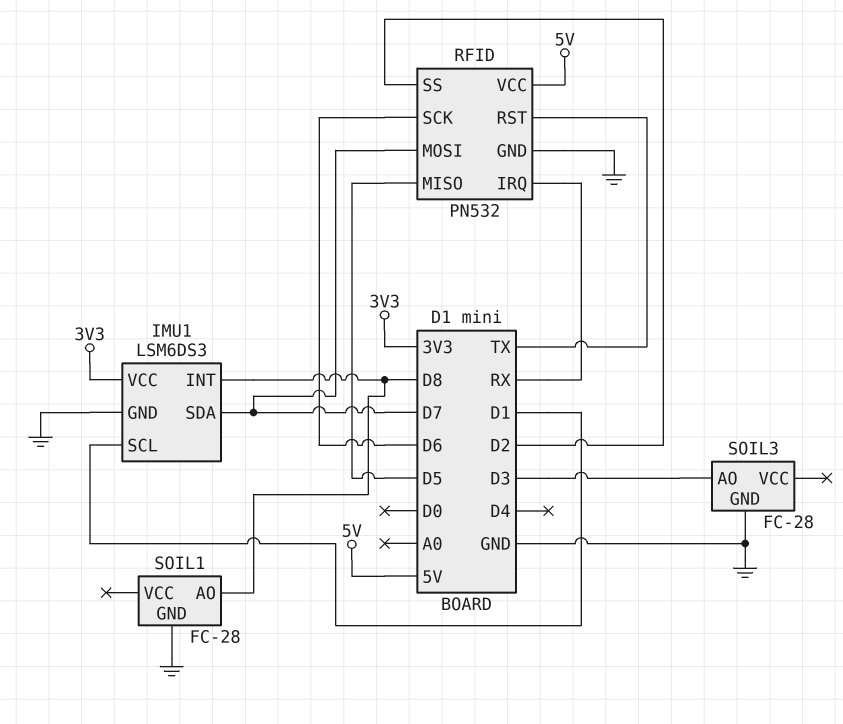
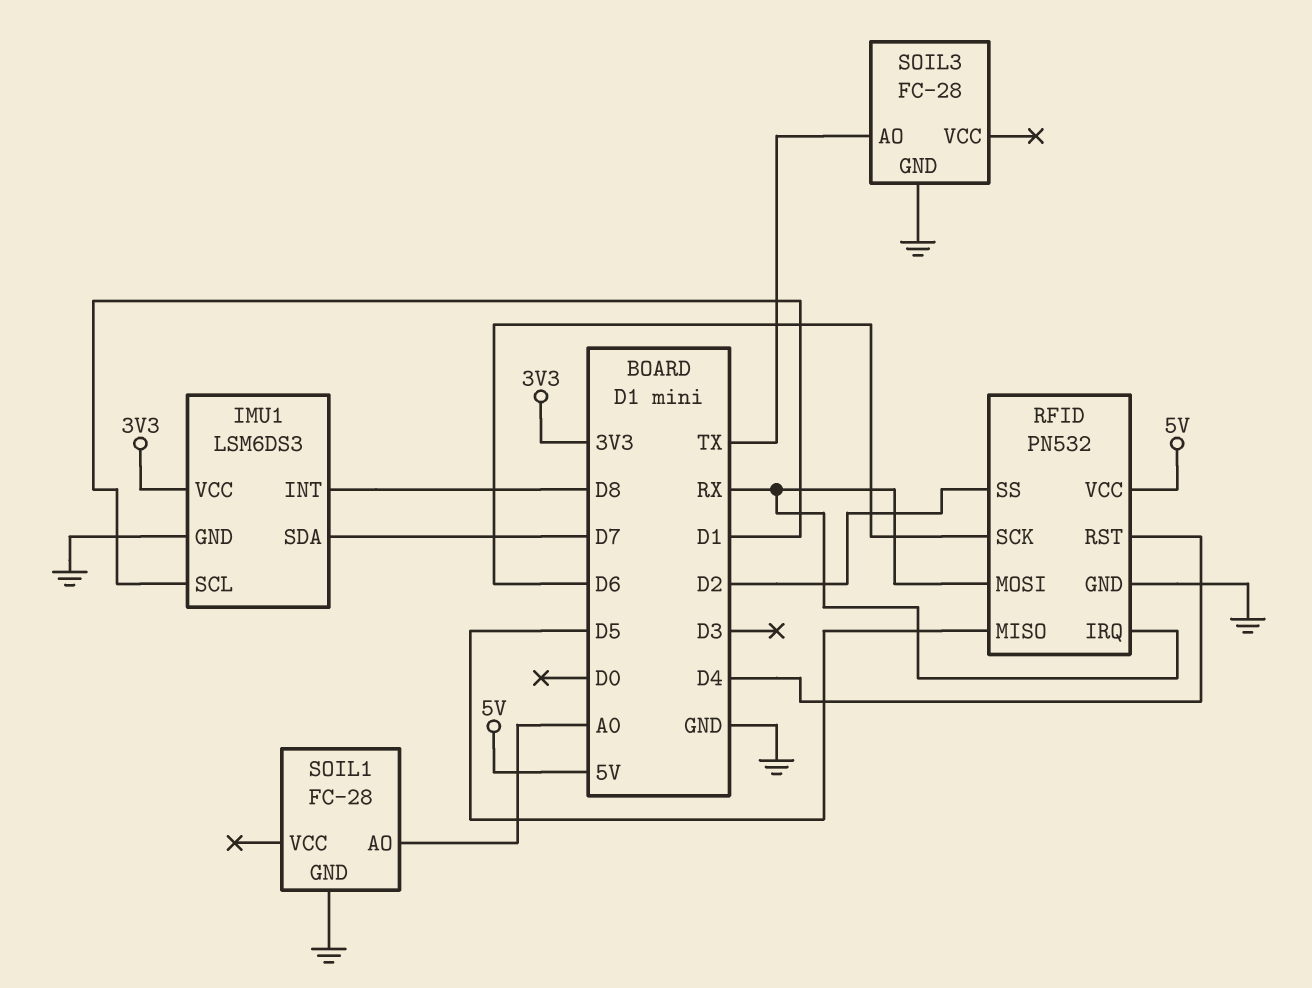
RFID pin MOSI: D7 -> RX
RFID pin RST: TX -> D4
SOIL1 pin AO: D8 -> A0
SOIL3 pin AO: D3 -> TX

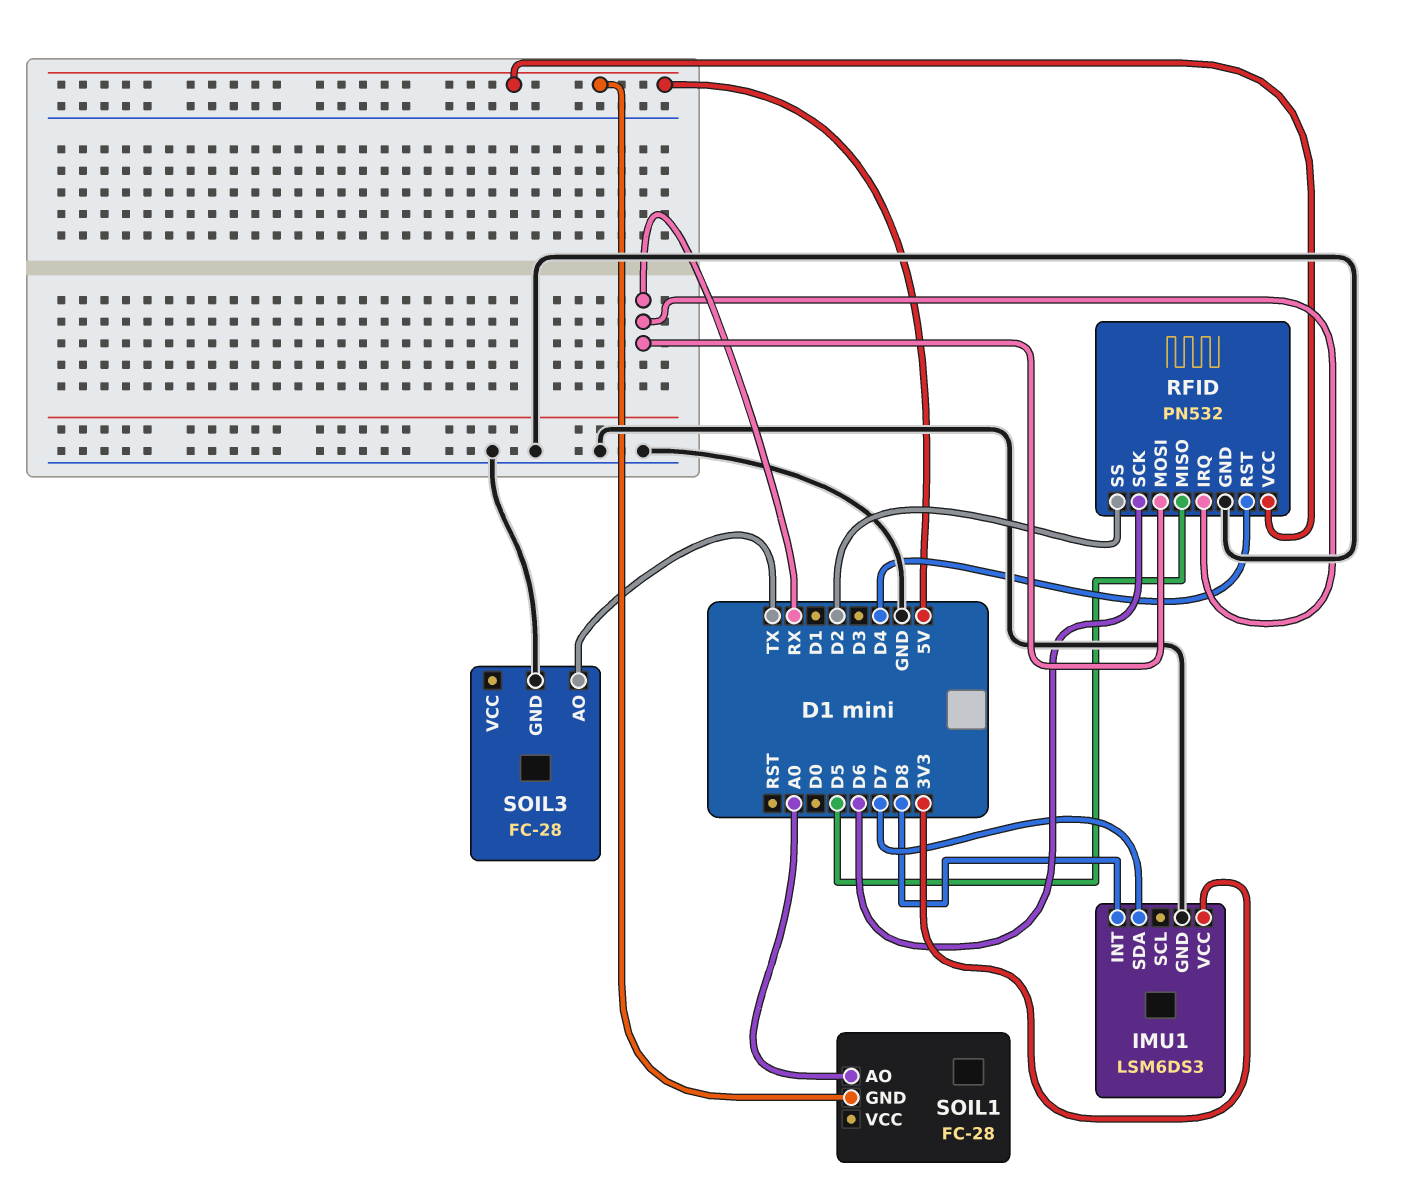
IMU1 pin SCL: D1 -> none
SOIL1 pin GND: GND -> 5V

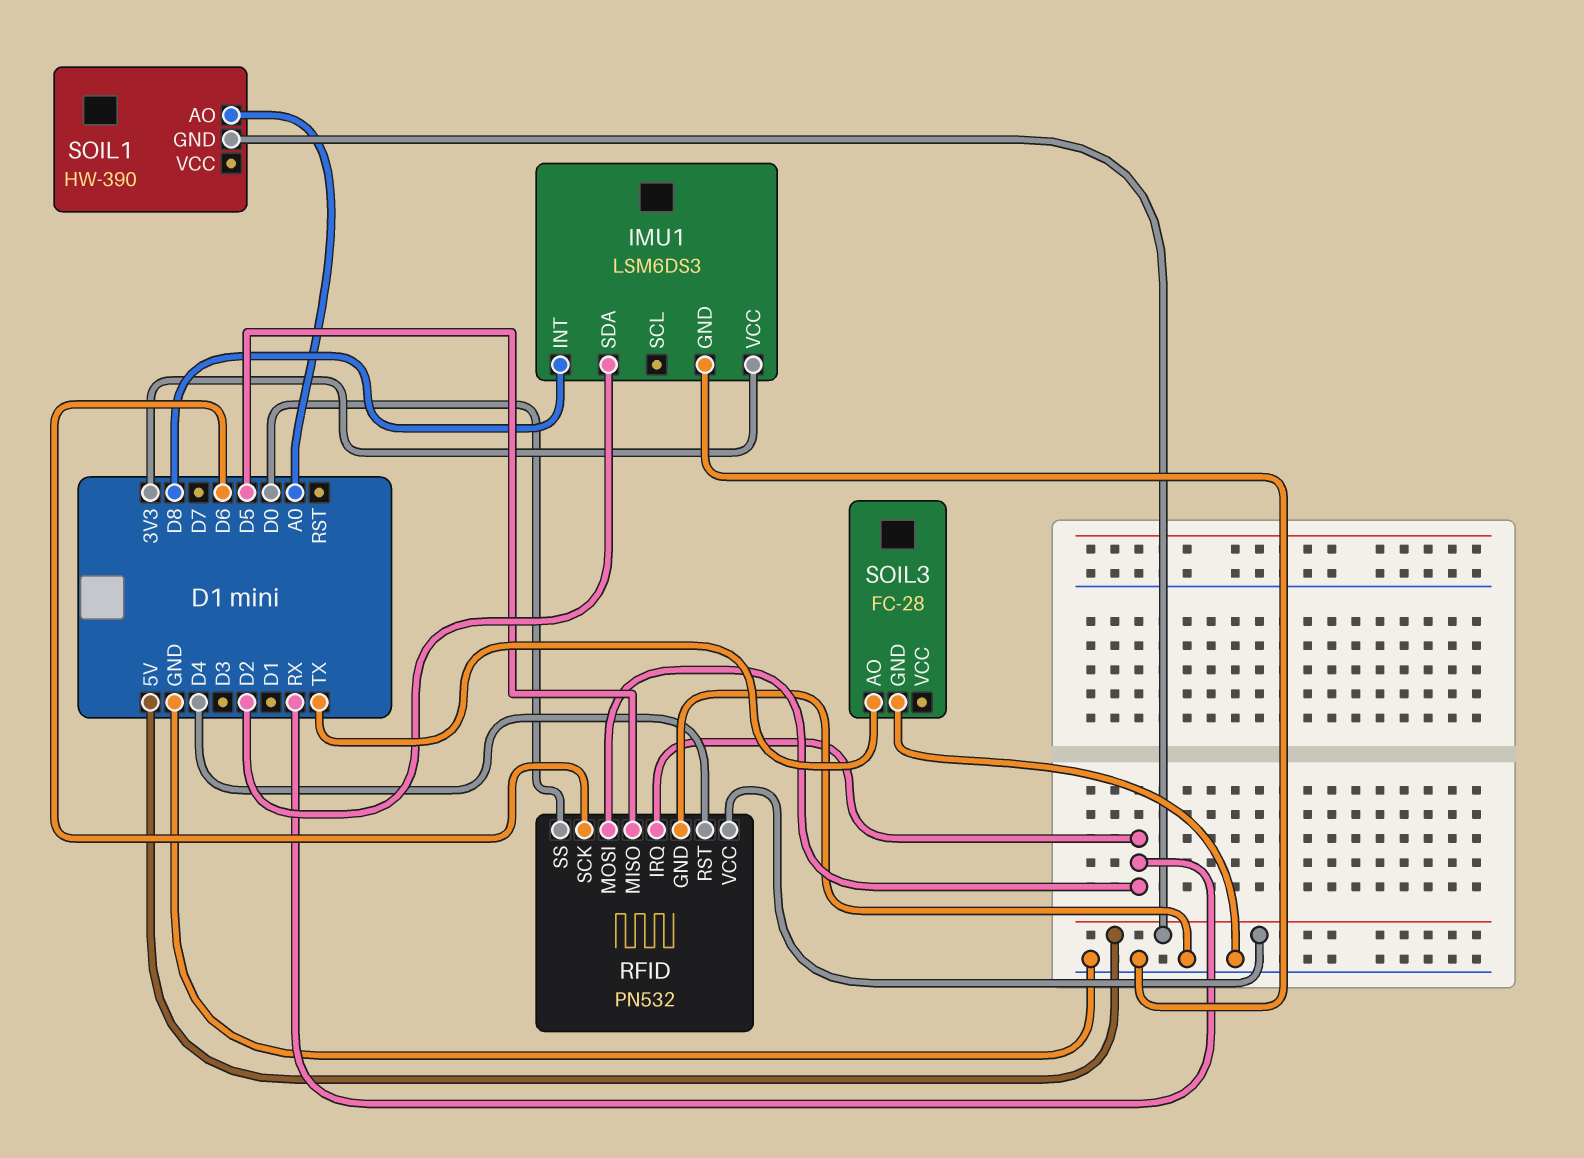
IMU1 pin SDA: D7 -> D2
RFID pin SS: D2 -> D0
SOIL1: FC-28 -> HW-390

